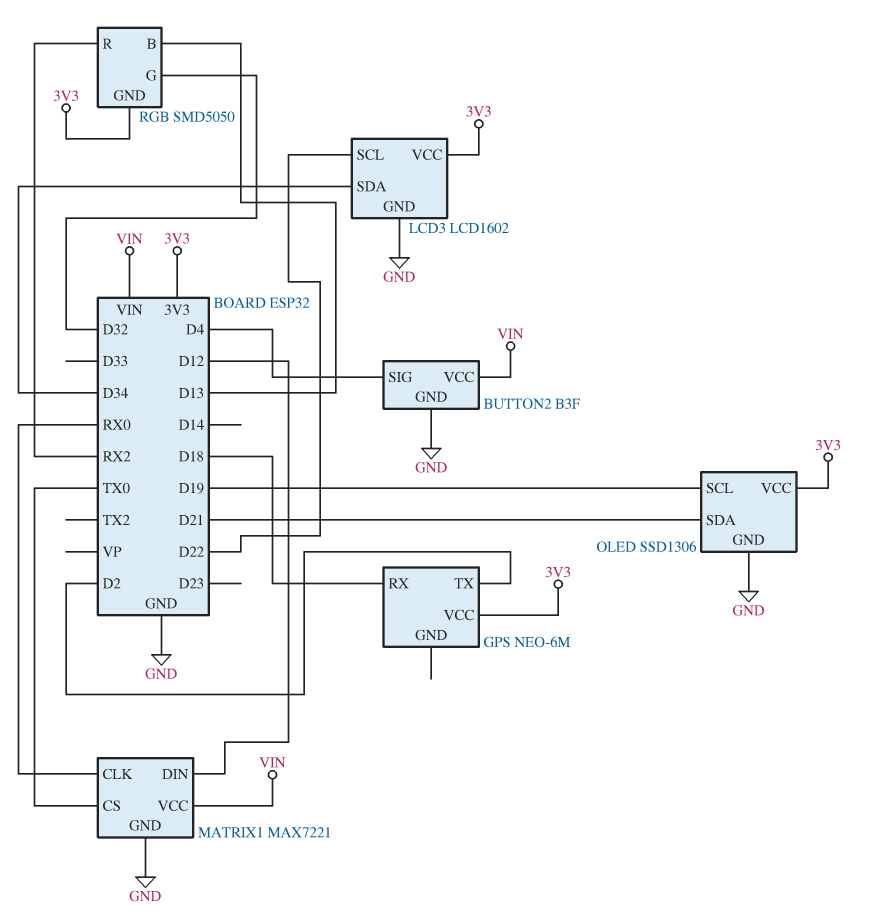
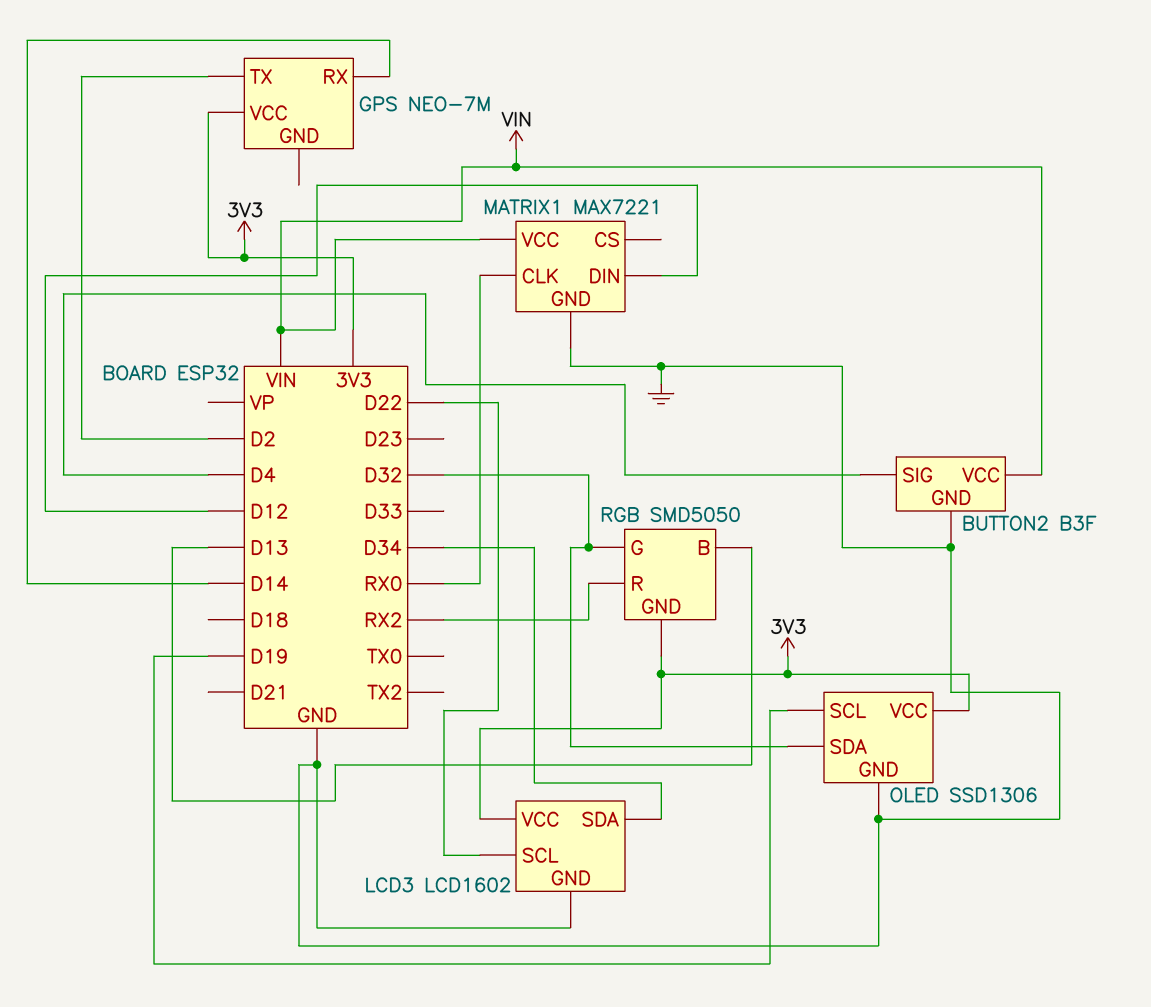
GPS: NEO-6M -> NEO-7M
GPS pin RX: D18 -> D14
MATRIX1 pin CS: TX0 -> none
OLED pin SDA: D21 -> D32

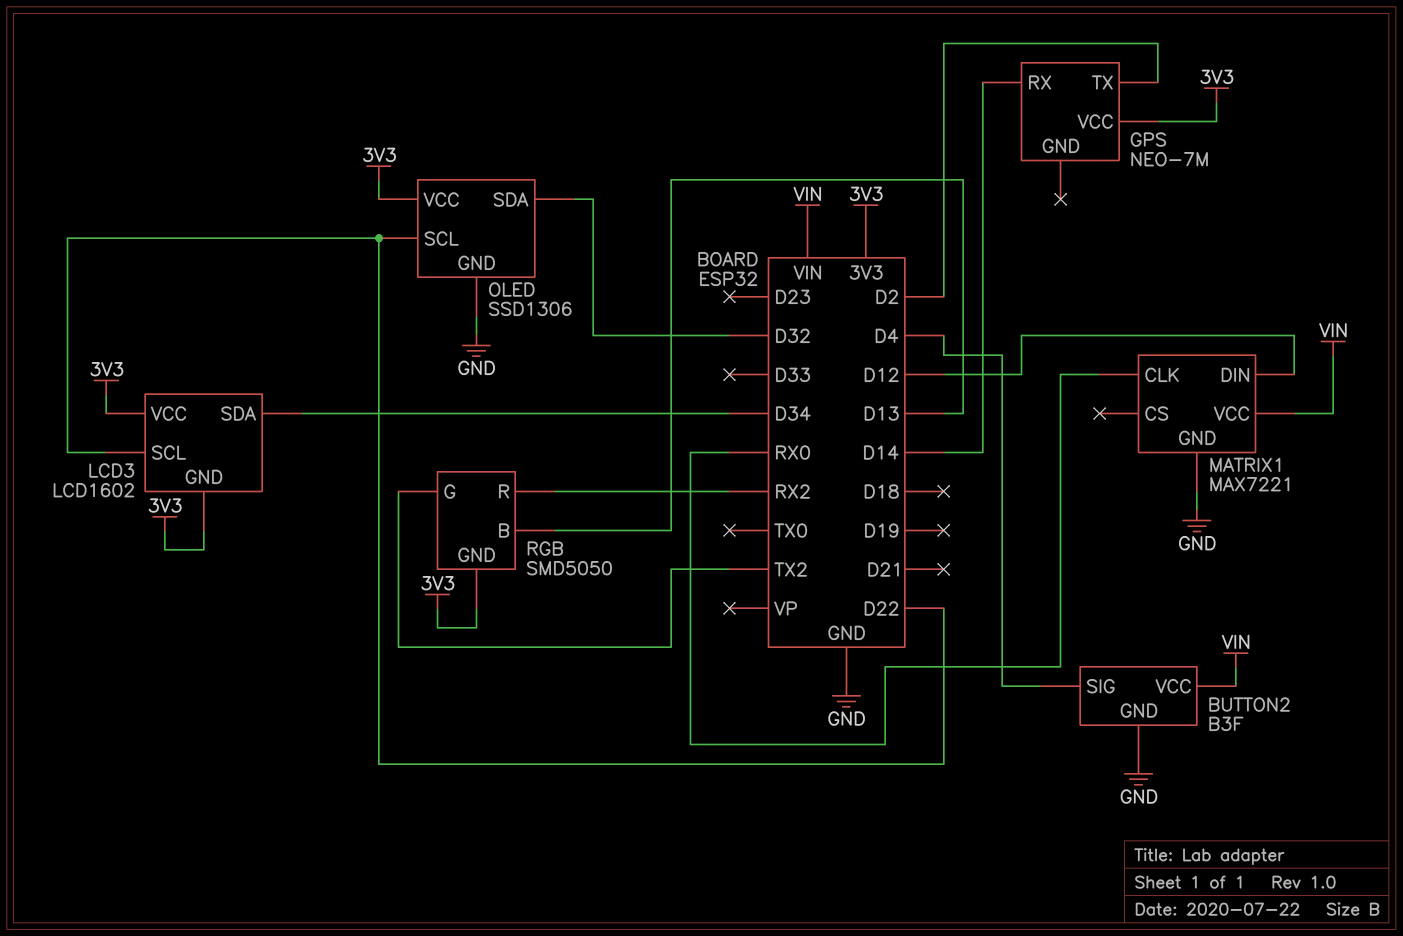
LCD3 pin GND: GND -> 3V3
OLED pin SCL: D19 -> D22
RGB pin G: D32 -> TX2

